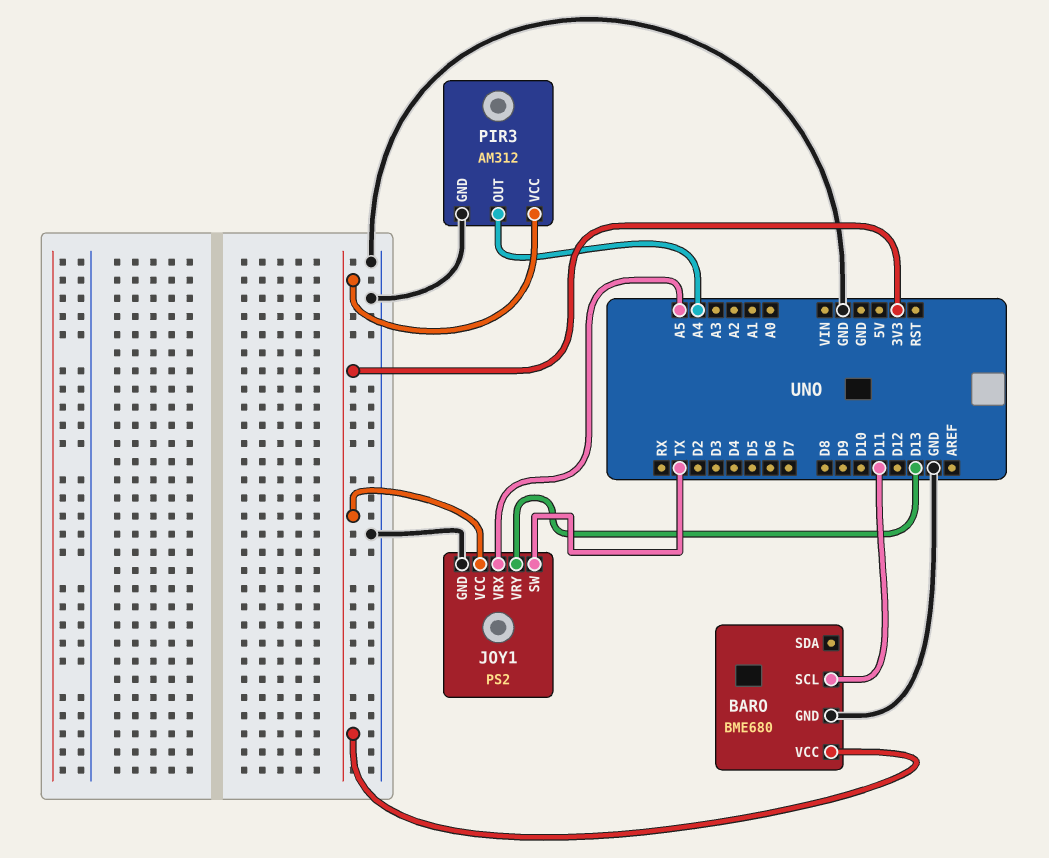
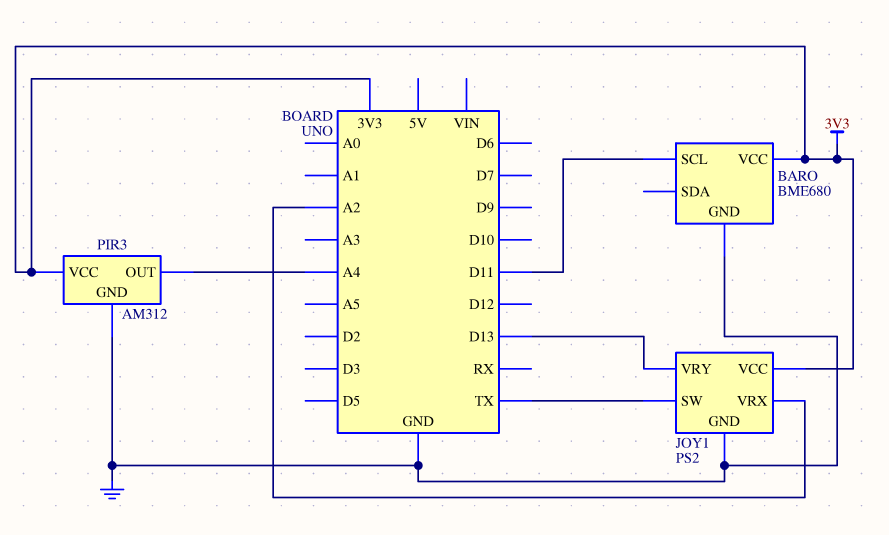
JOY1 pin VRX: A5 -> A2

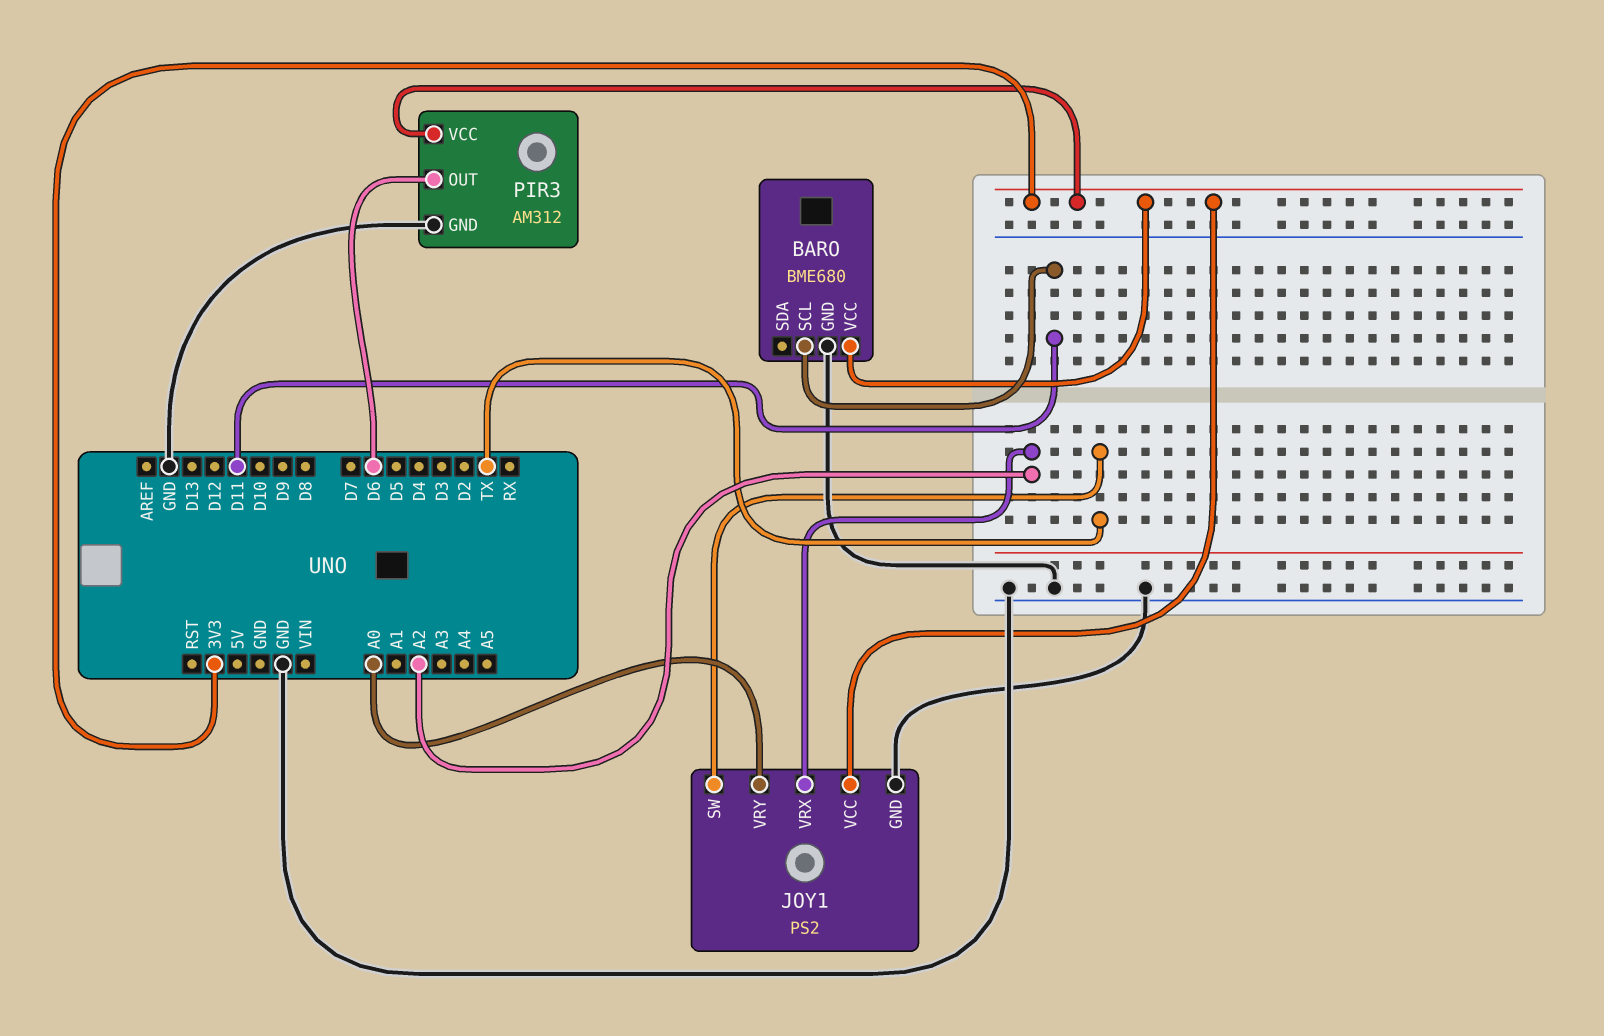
JOY1 pin VRY: D13 -> A0
PIR3 pin OUT: A4 -> D6

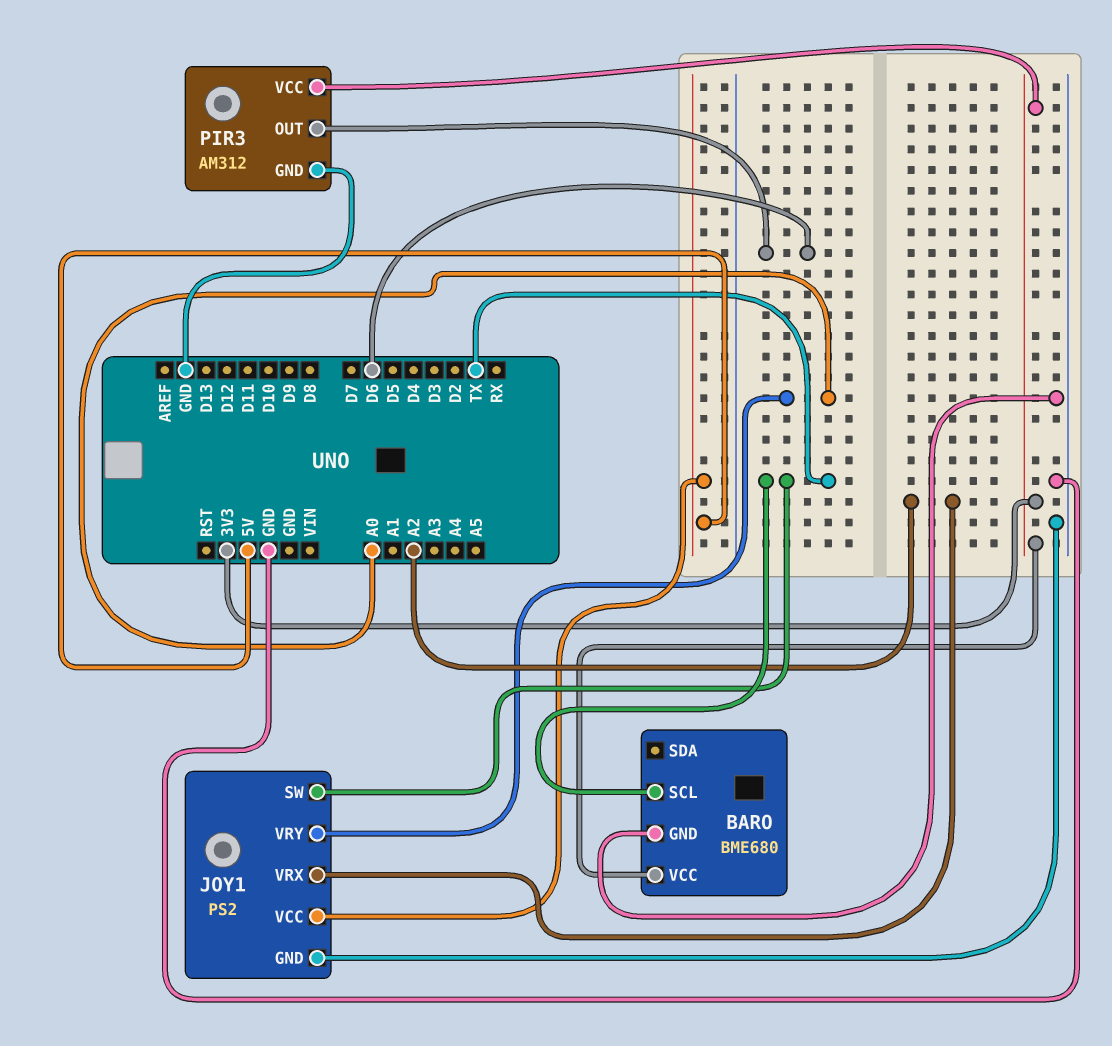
BARO pin SCL: D11 -> TX
JOY1 pin VCC: 3V3 -> 5V

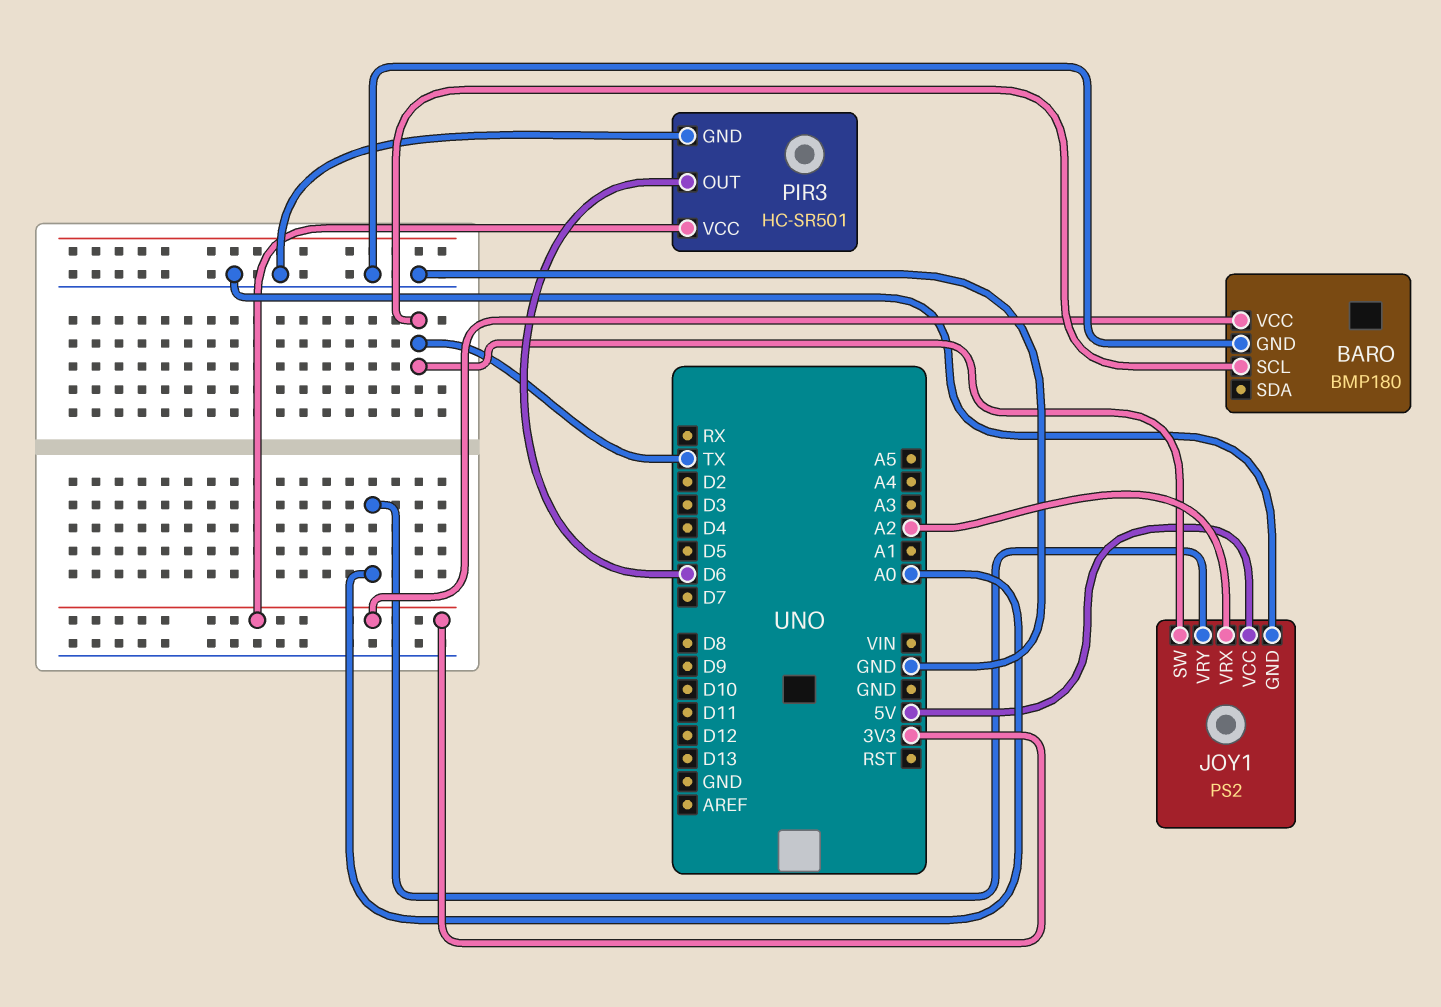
BARO: BME680 -> BMP180
PIR3: AM312 -> HC-SR501

